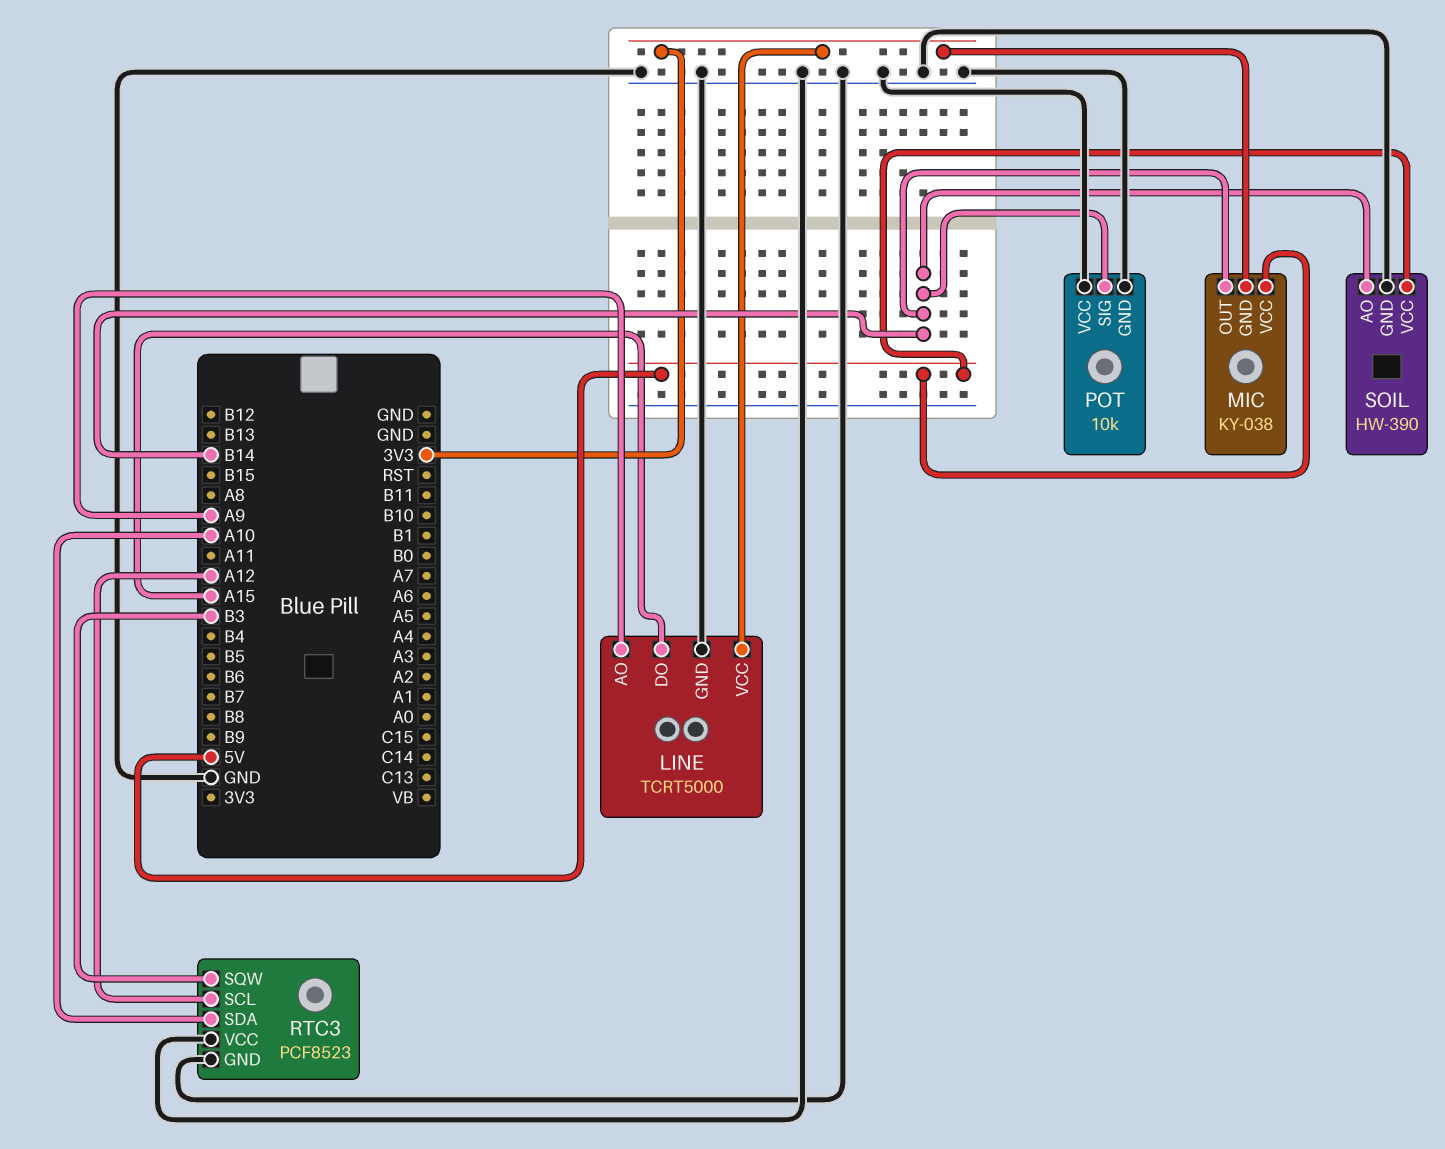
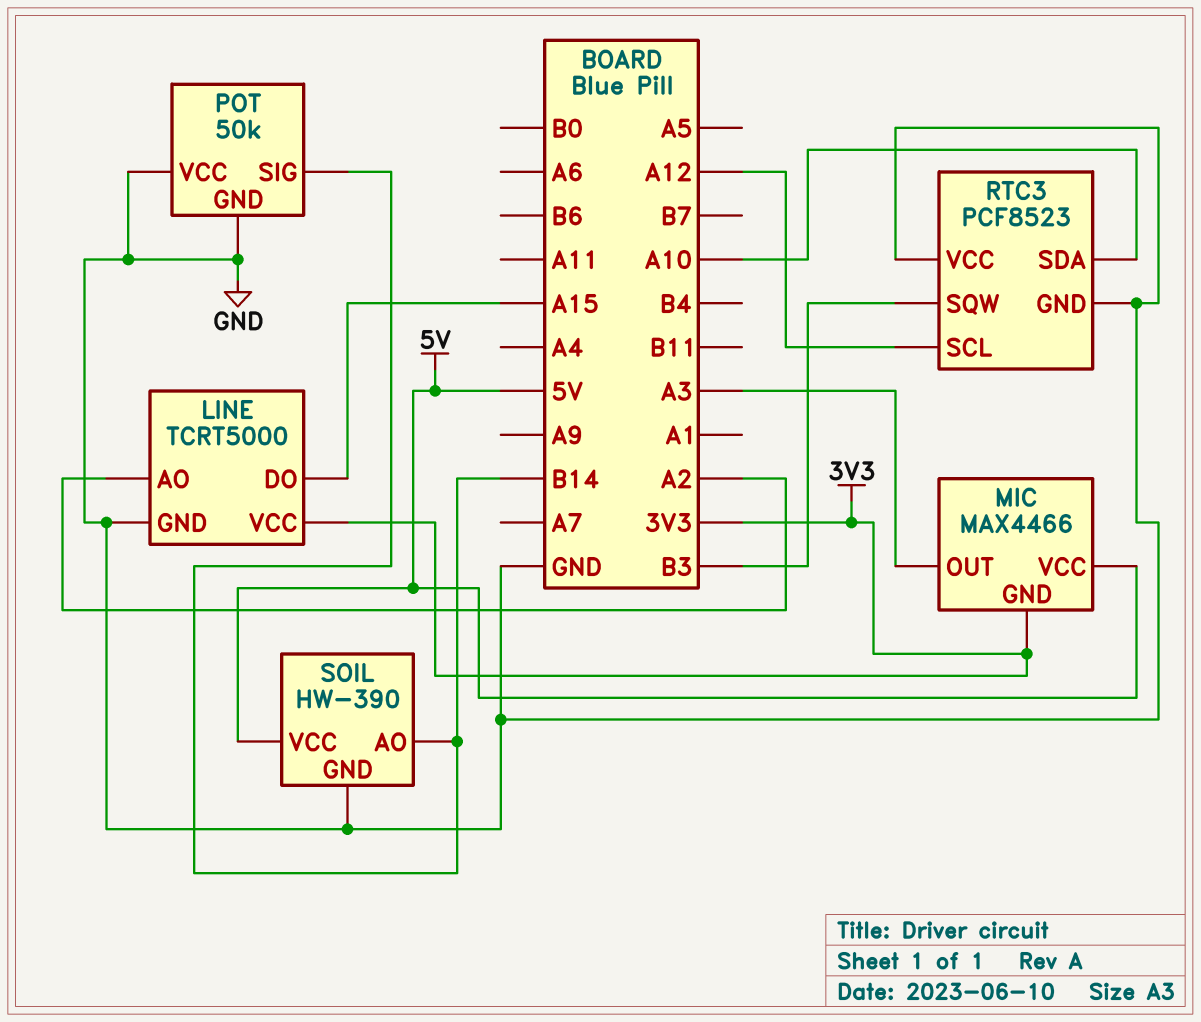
LINE pin AO: A9 -> A2
MIC: KY-038 -> MAX4466
MIC pin OUT: B14 -> A3
POT: 10k -> 50k

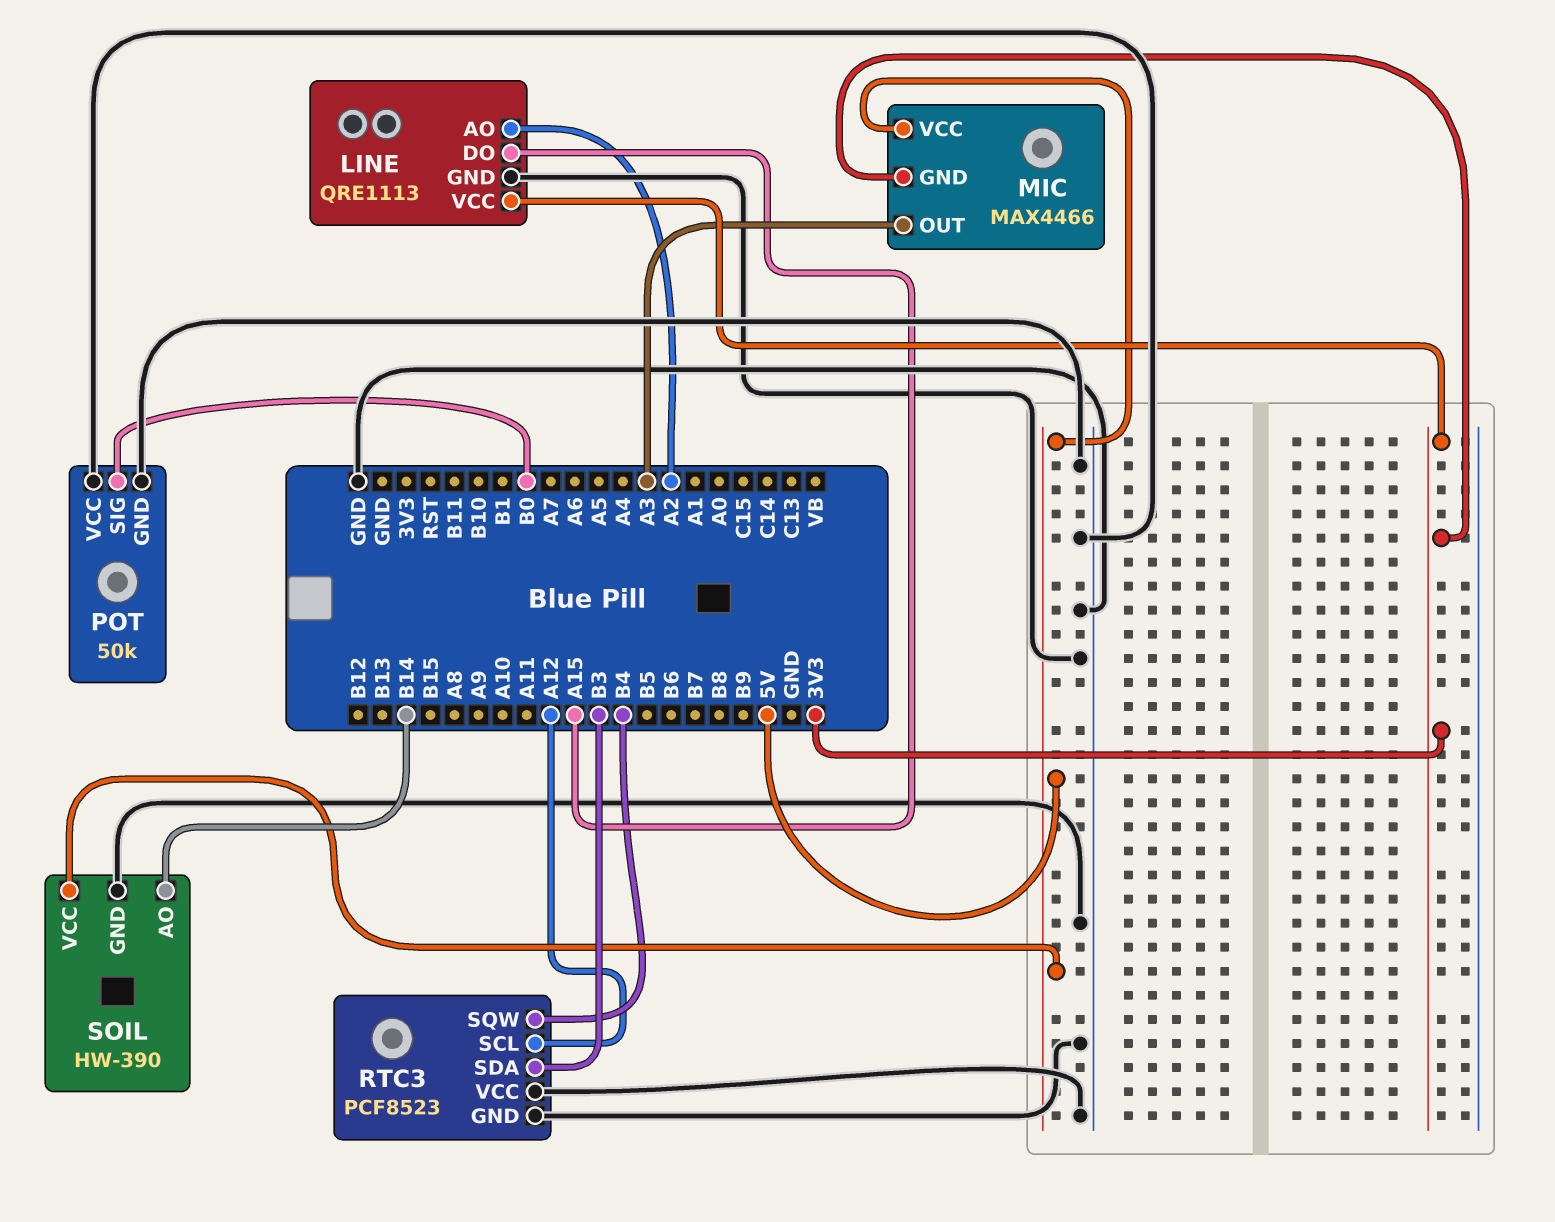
LINE: TCRT5000 -> QRE1113
POT pin SIG: B14 -> B0
RTC3 pin SDA: A10 -> B3
RTC3 pin SQW: B3 -> B4

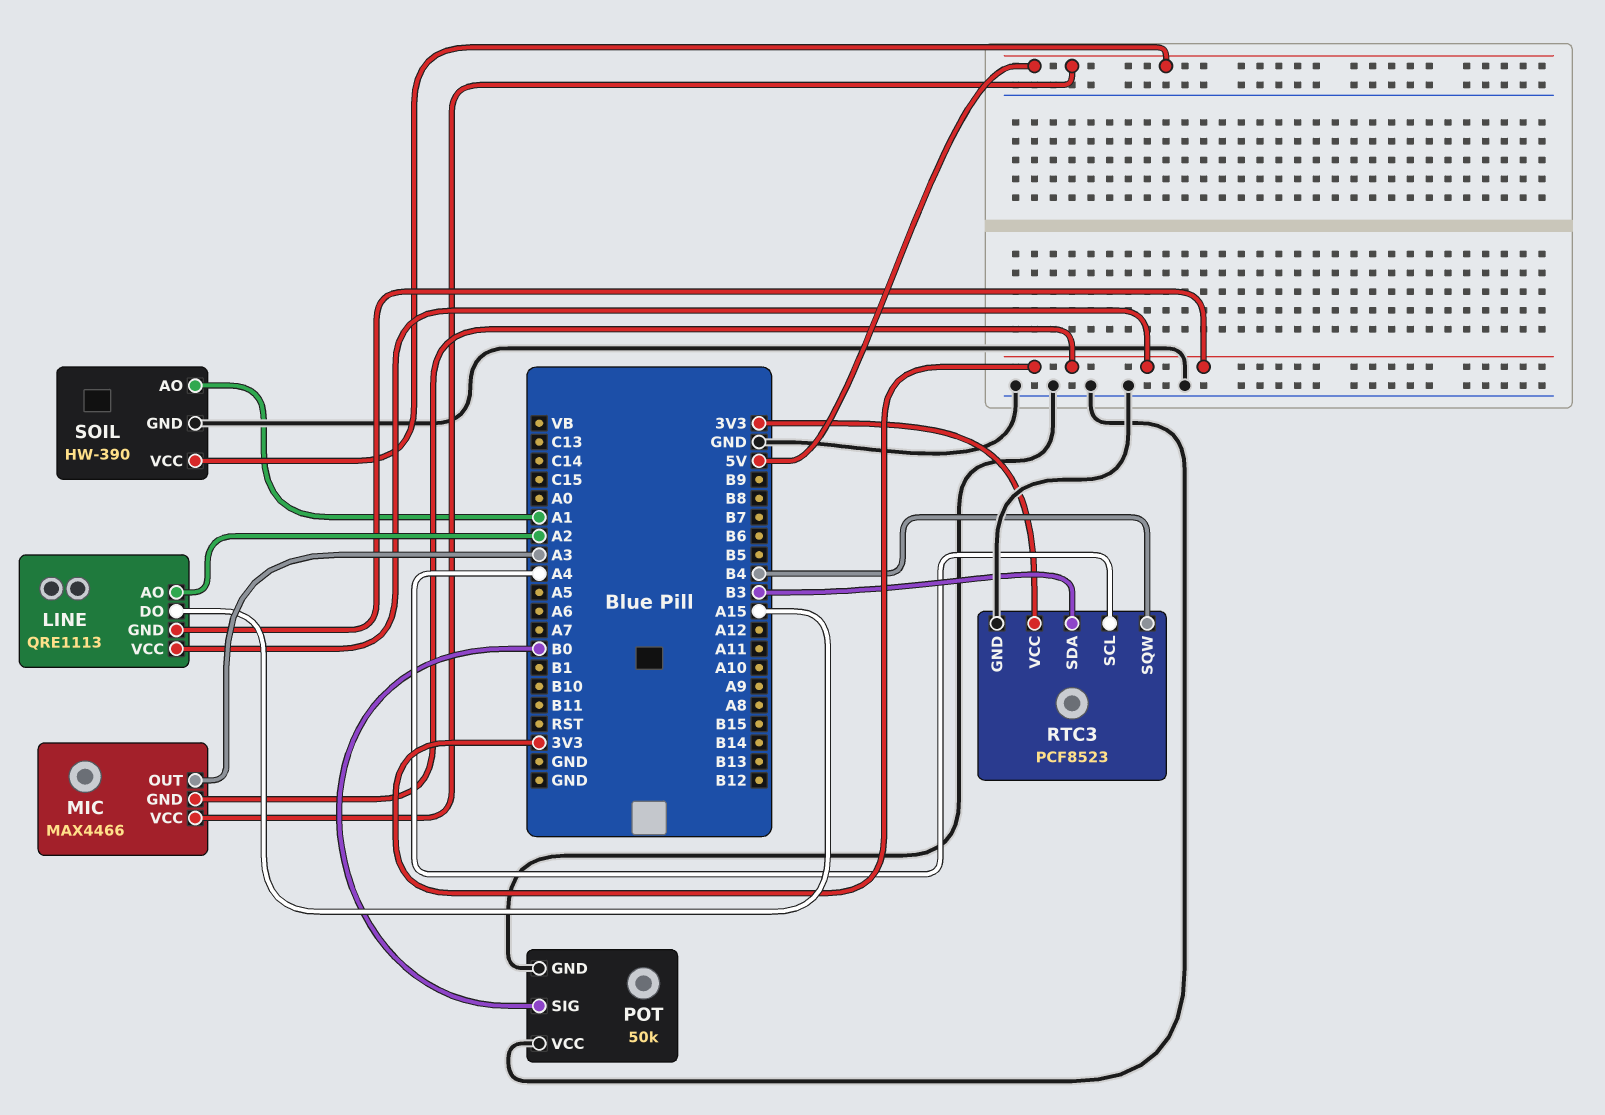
LINE pin GND: GND -> 3V3
RTC3 pin SCL: A12 -> A4
RTC3 pin VCC: GND -> 3V3
SOIL pin AO: B14 -> A1

